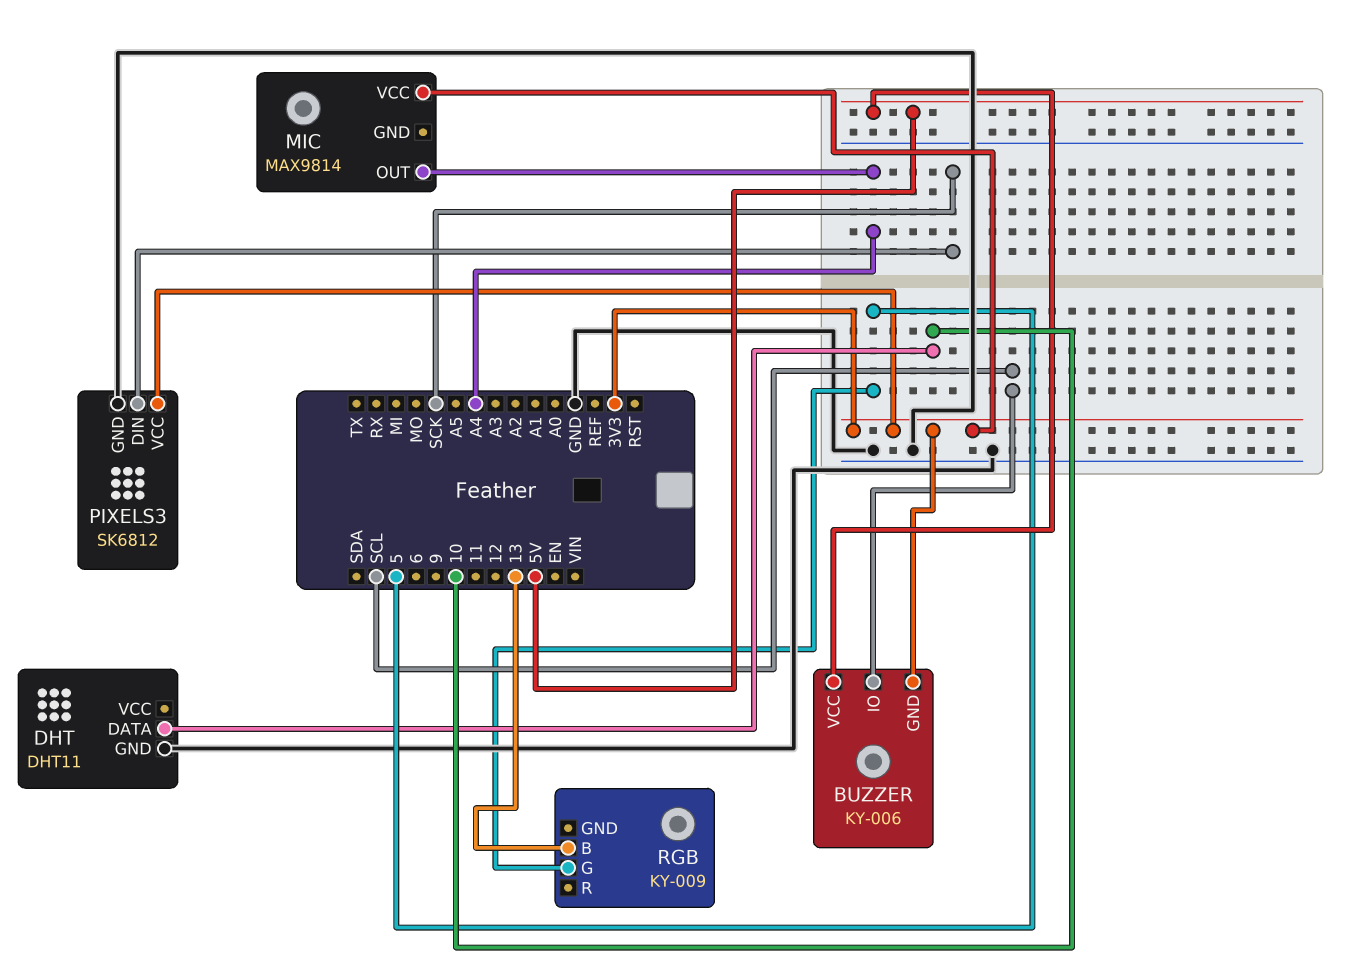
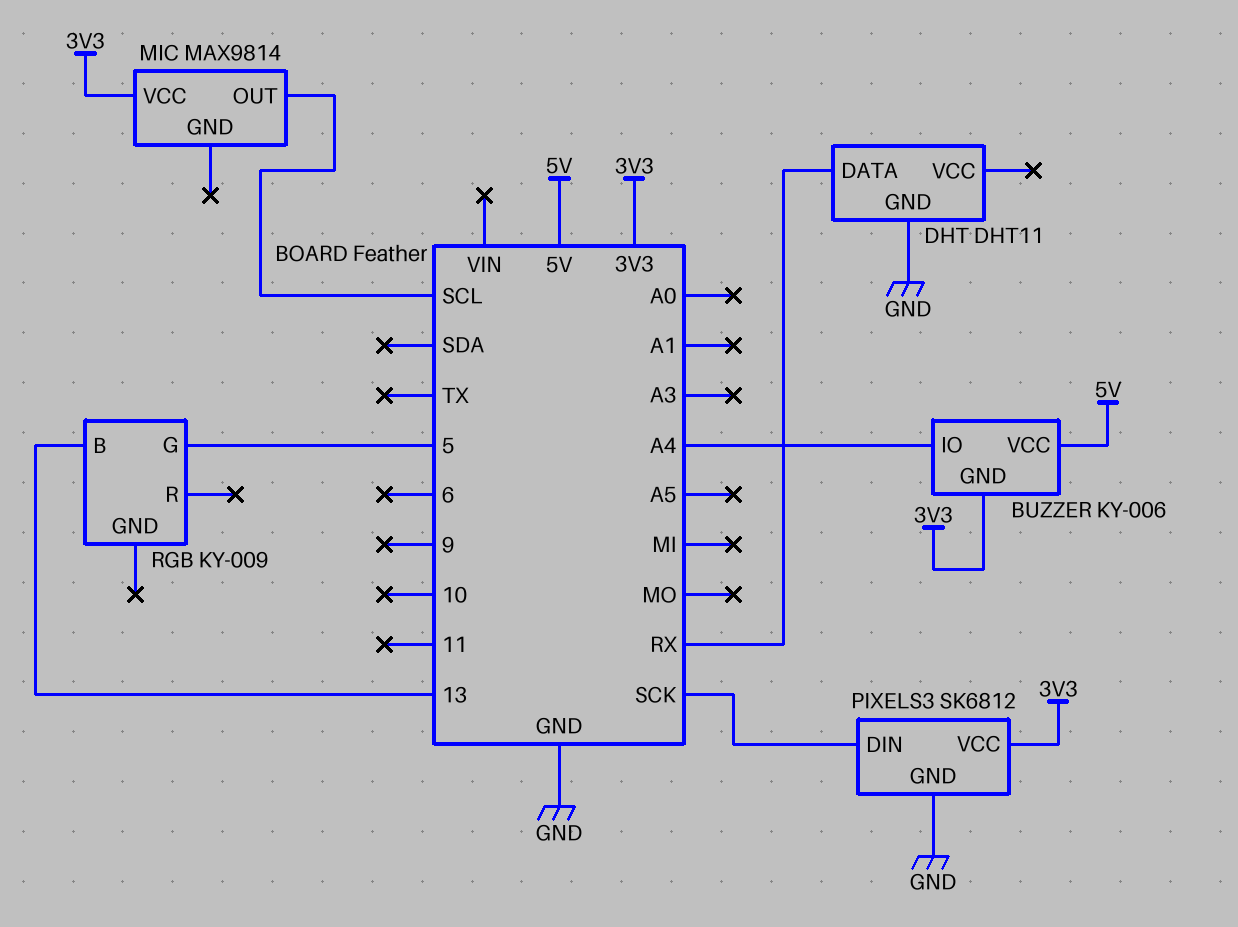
BUZZER pin IO: SCL -> A4
DHT pin DATA: 10 -> RX
MIC pin OUT: A4 -> SCL

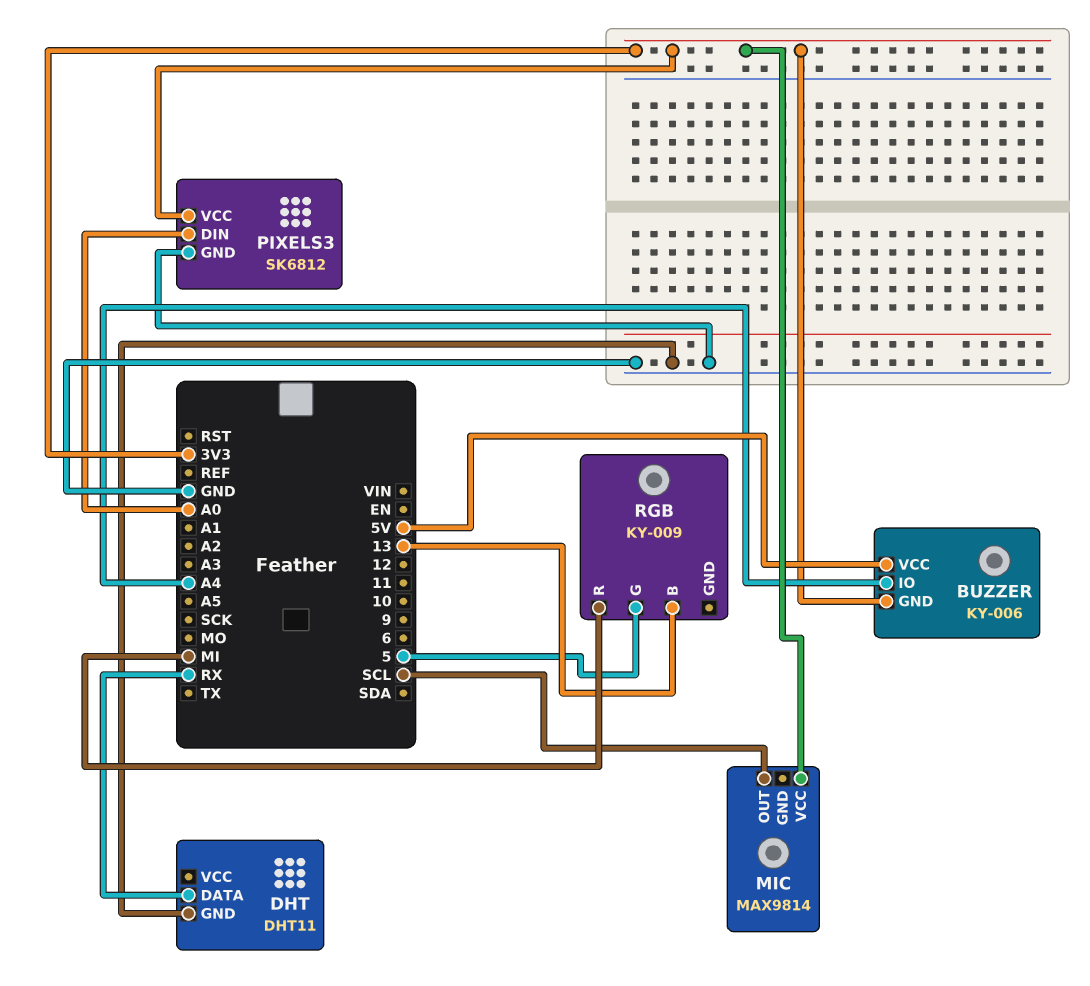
PIXELS3 pin DIN: SCK -> A0
RGB pin R: none -> MI

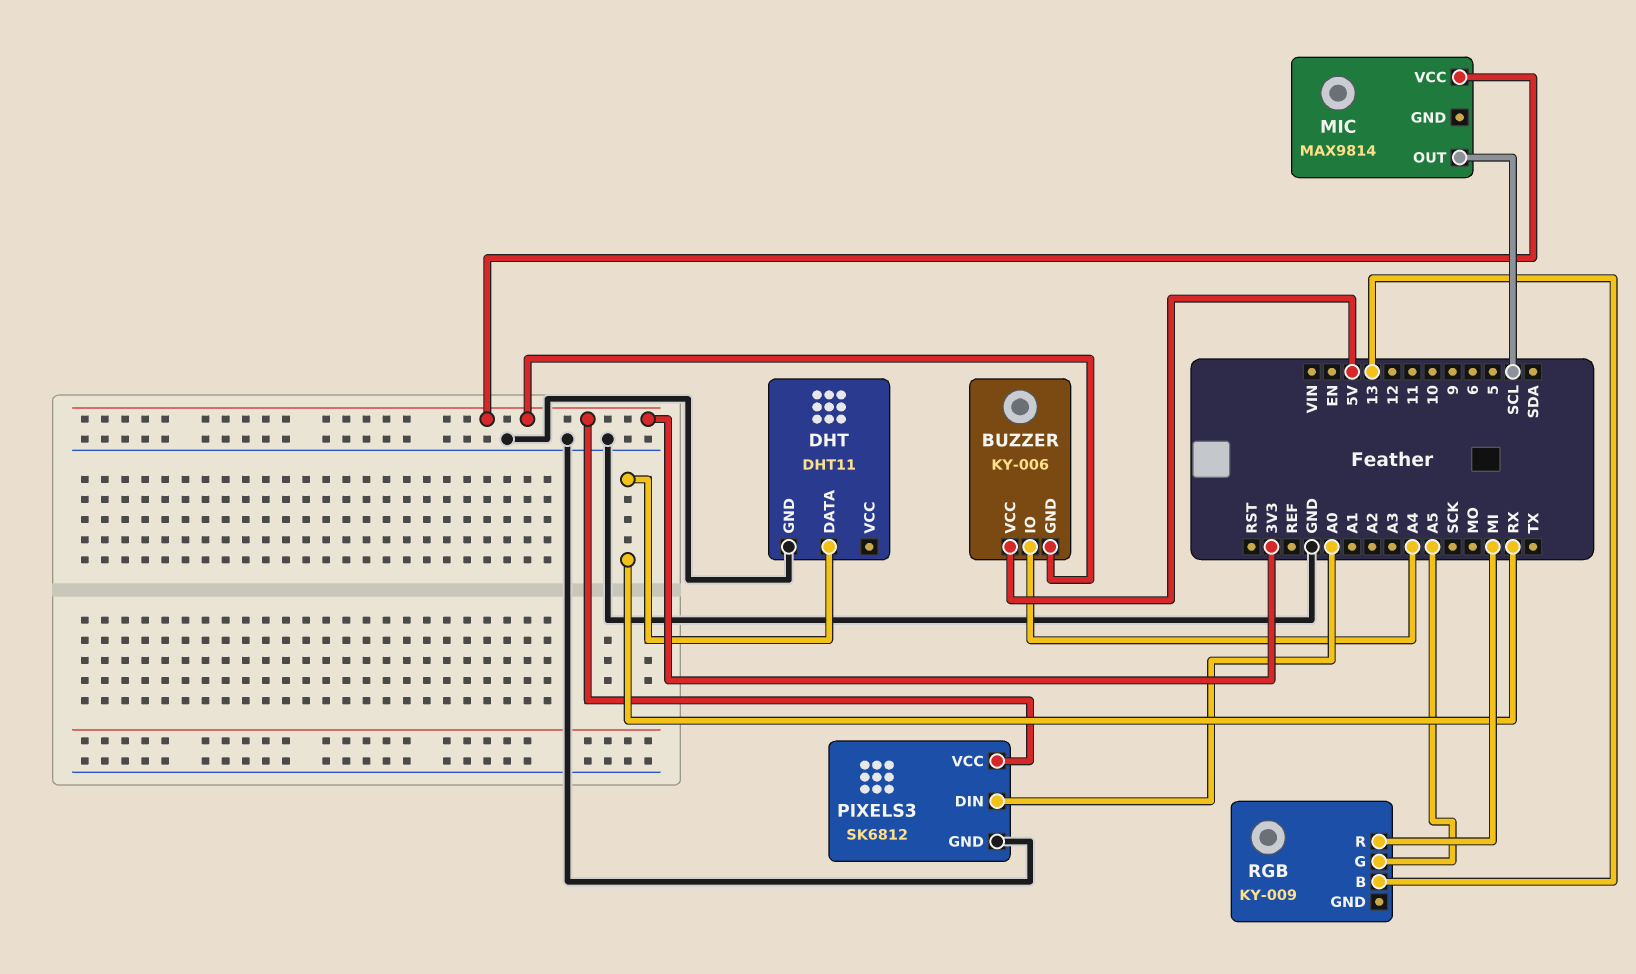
RGB pin G: 5 -> A5

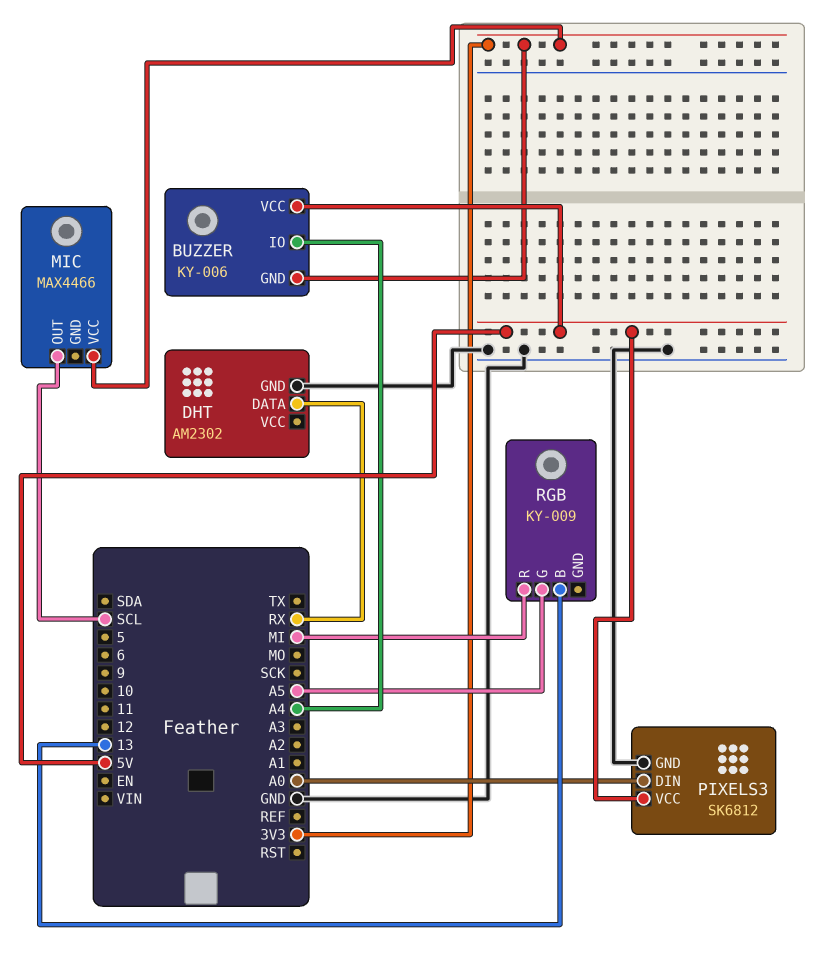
DHT: DHT11 -> AM2302
MIC: MAX9814 -> MAX4466
PIXELS3 pin VCC: 3V3 -> 5V

